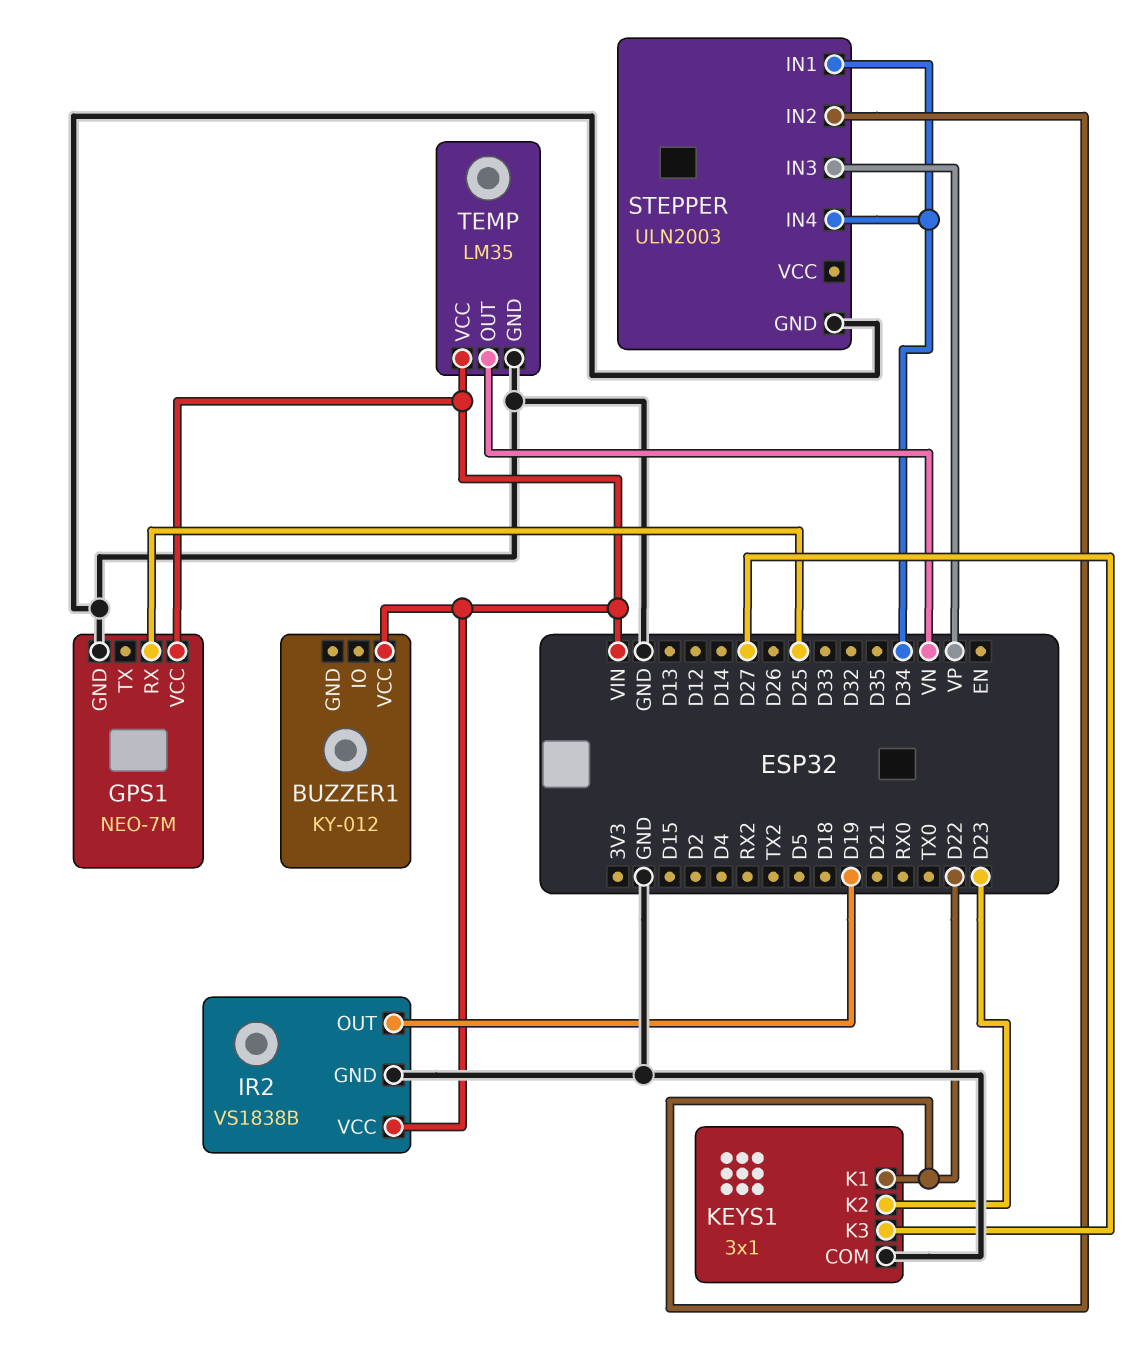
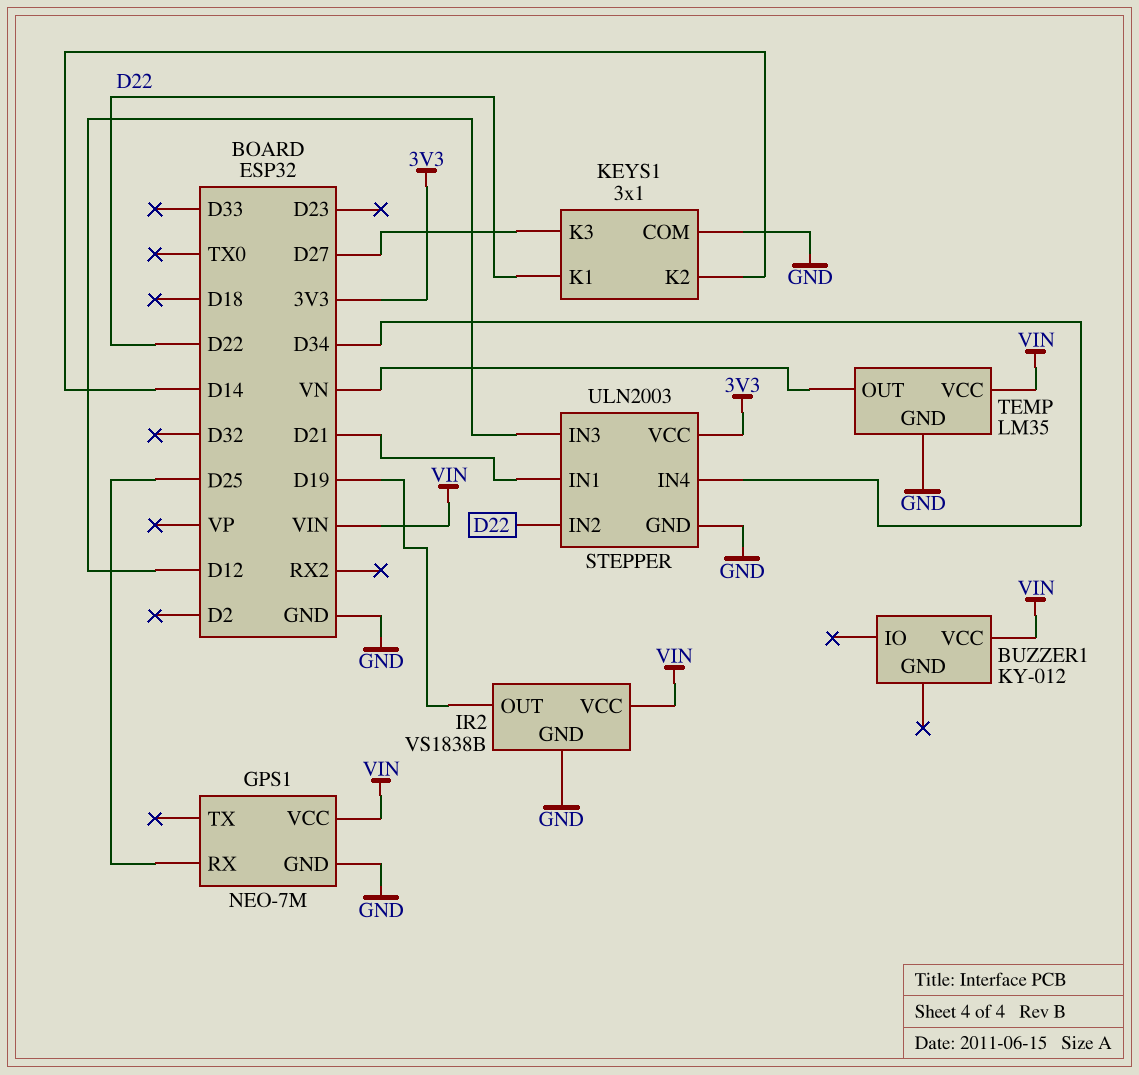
KEYS1 pin K2: D23 -> D14
STEPPER pin IN1: D34 -> D21
STEPPER pin IN3: VP -> D12
STEPPER pin VCC: none -> 3V3

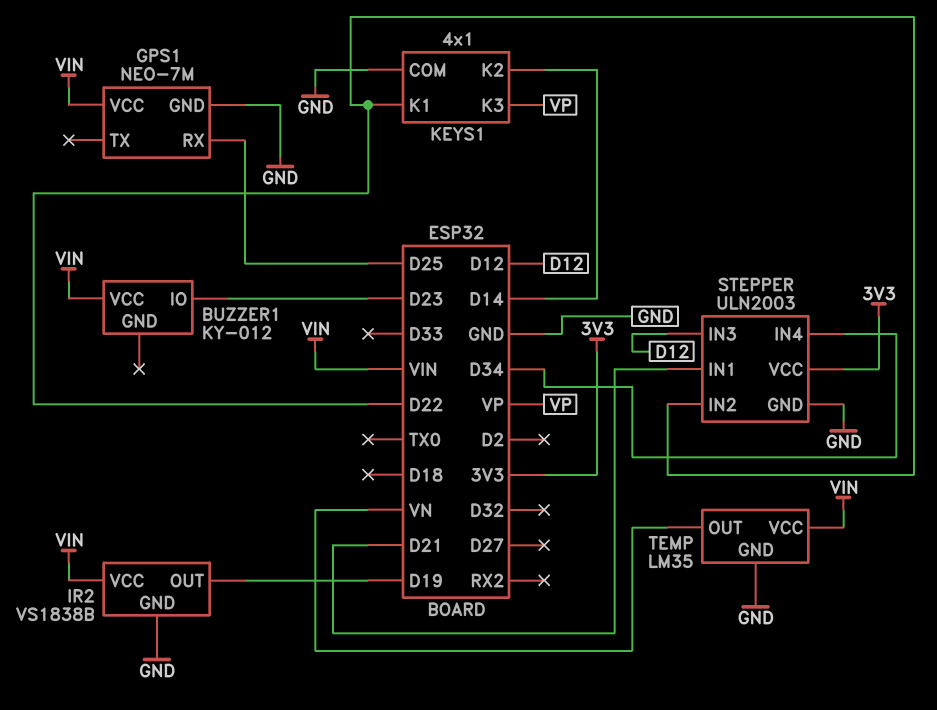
BUZZER1 pin IO: none -> D23
KEYS1: 3x1 -> 4x1
KEYS1 pin K3: D27 -> VP

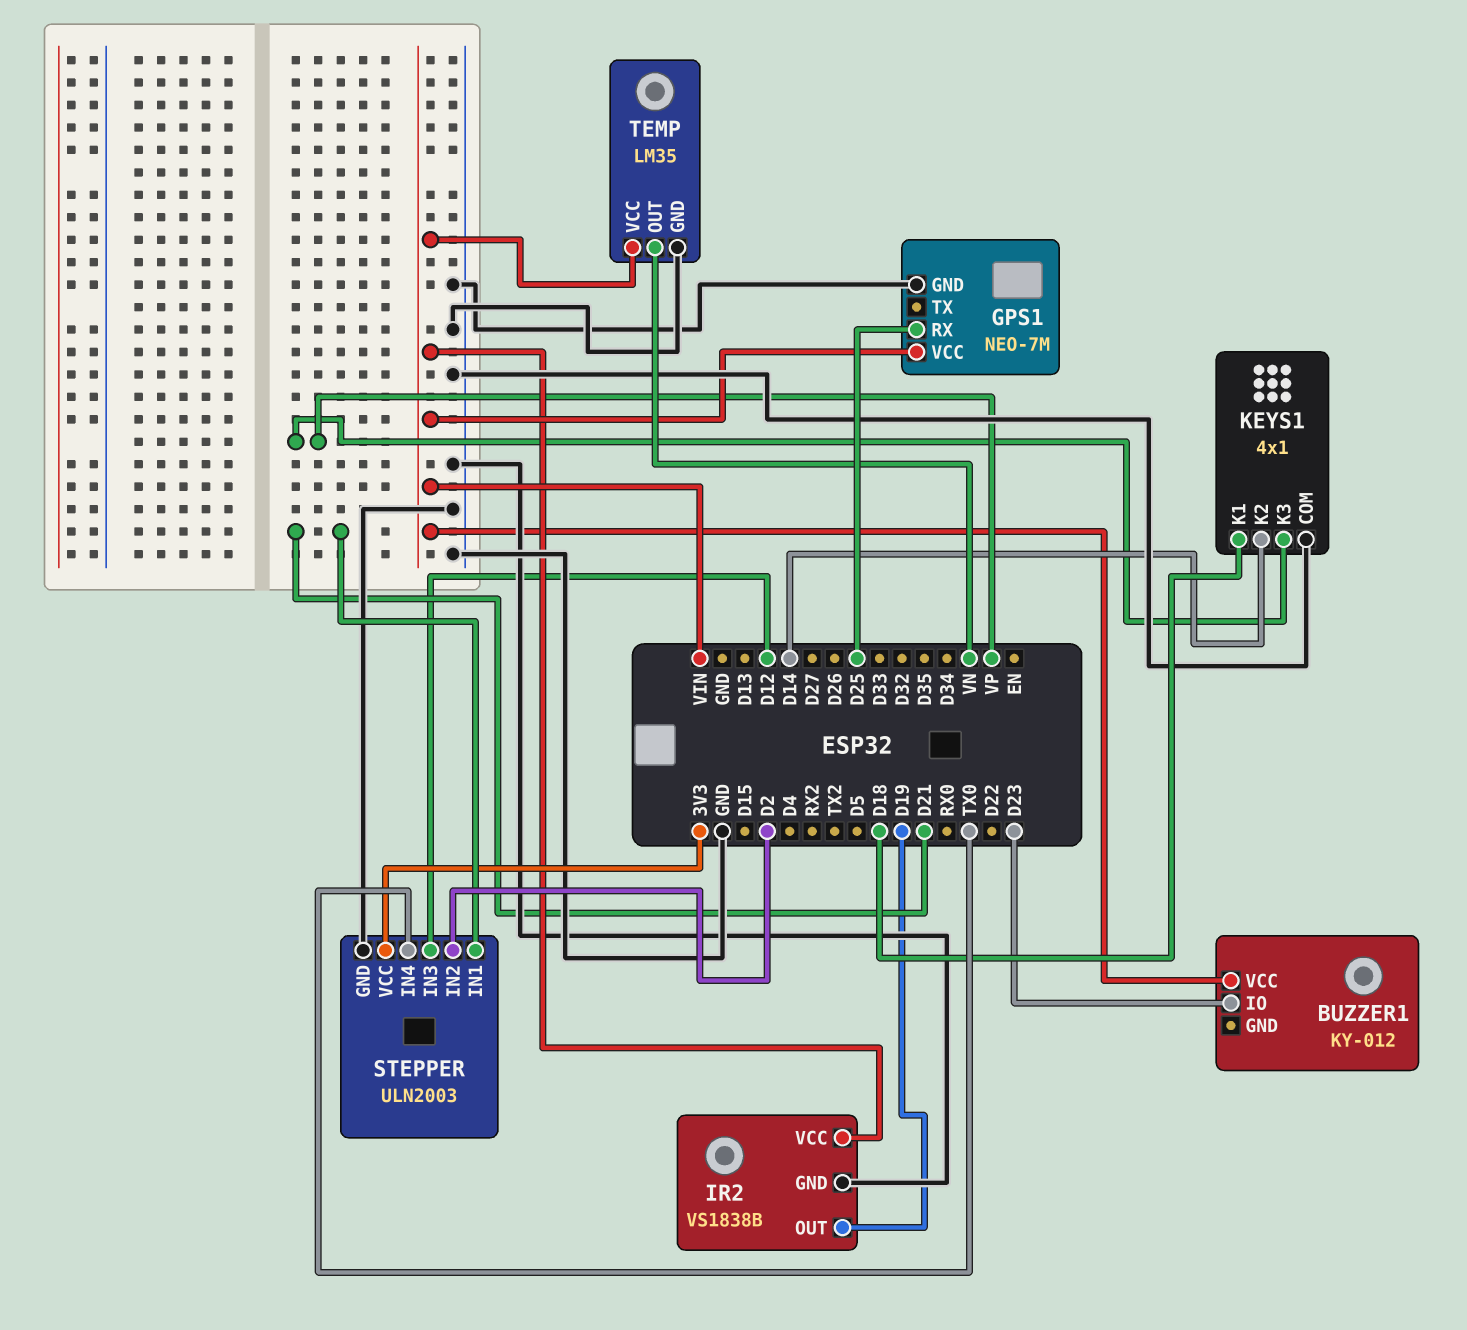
KEYS1 pin K1: D22 -> D18
STEPPER pin IN2: D22 -> D2
STEPPER pin IN4: D34 -> TX0

